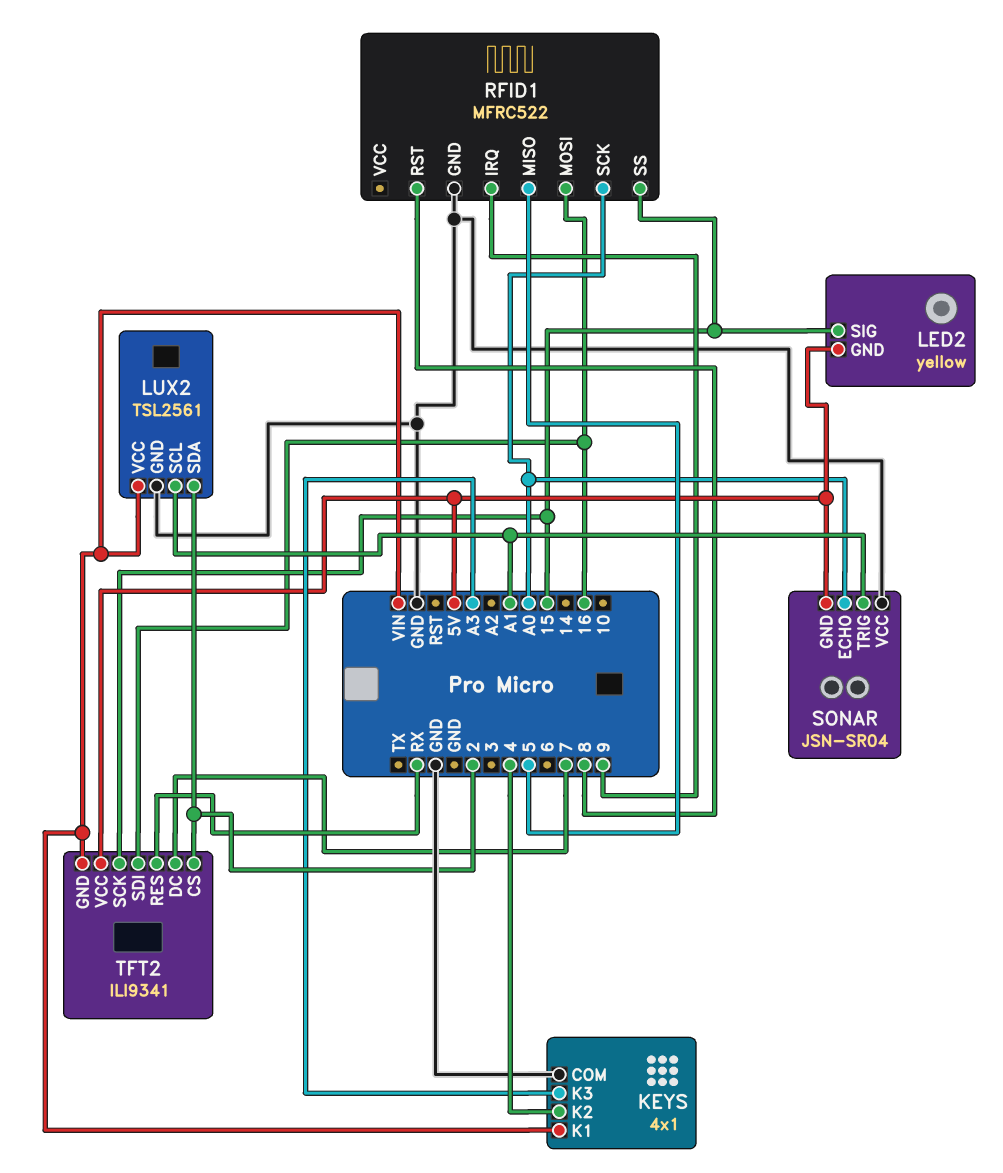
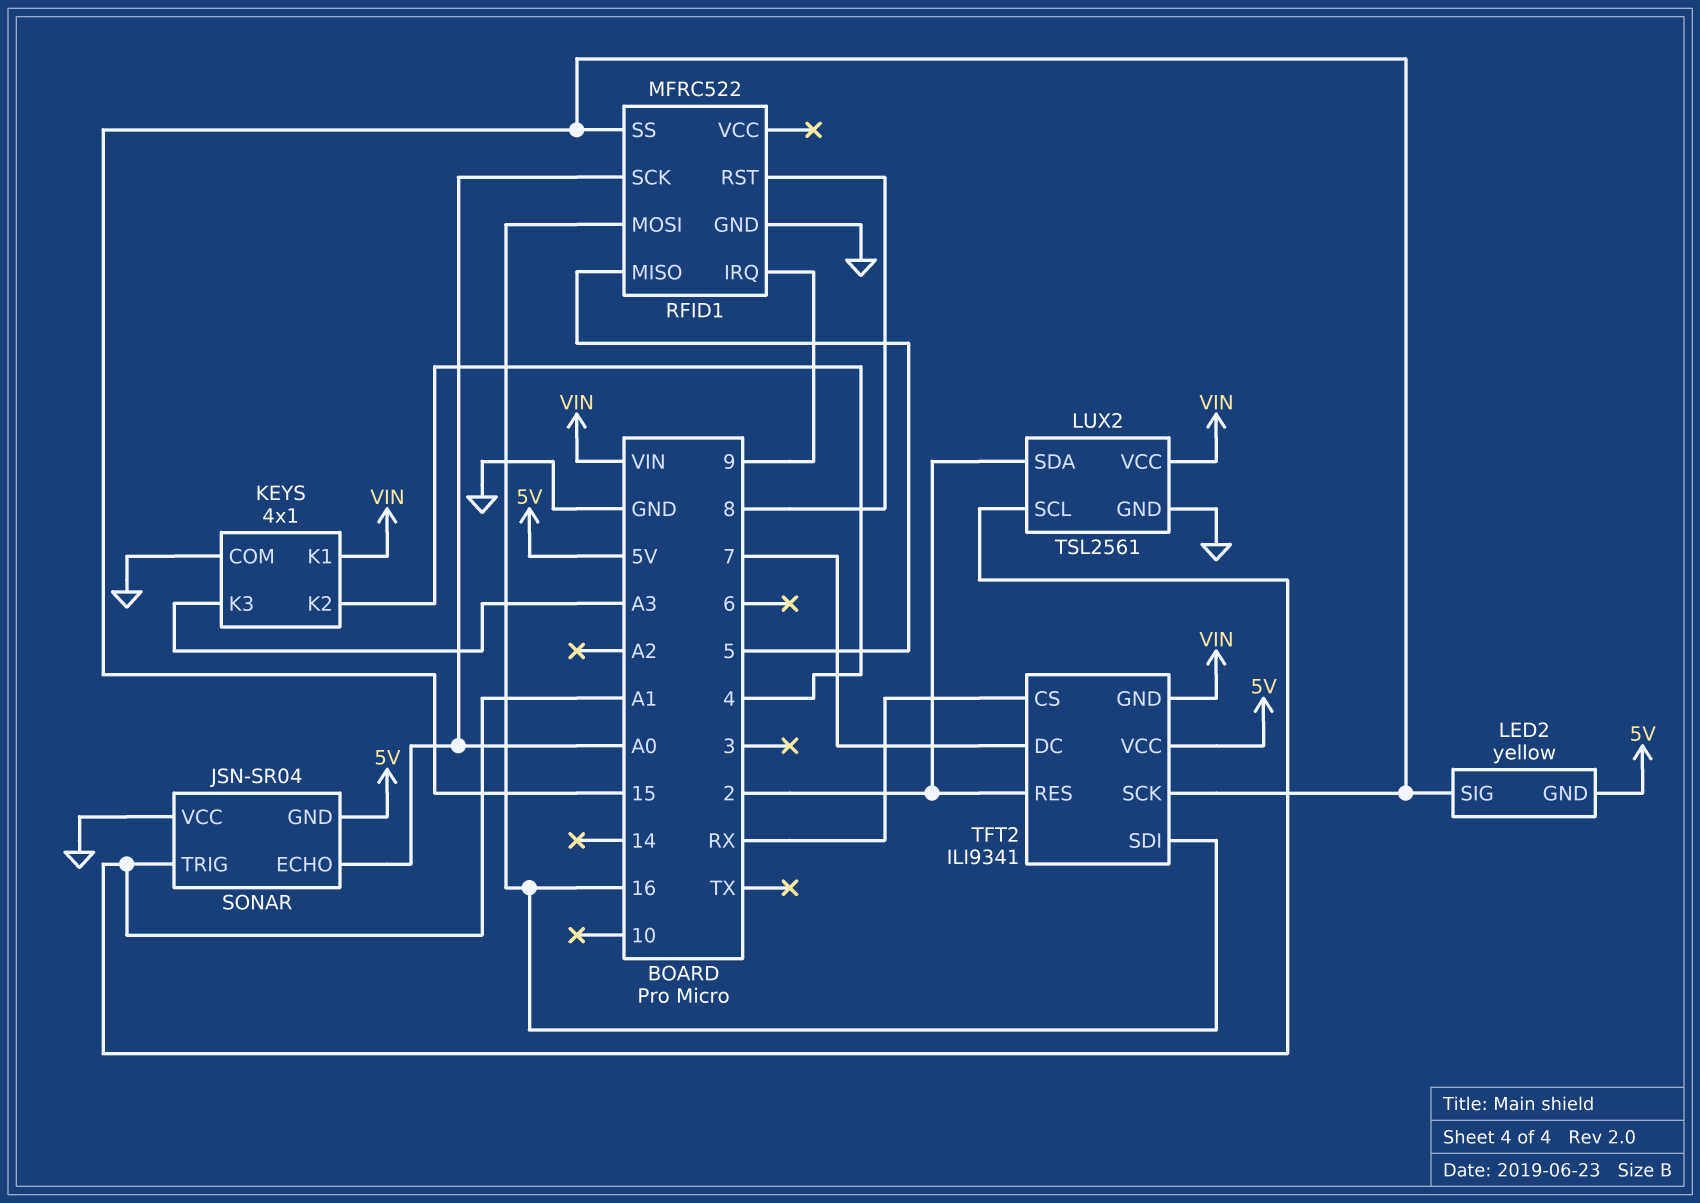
TFT2 pin CS: 2 -> RX
TFT2 pin RES: RX -> 2

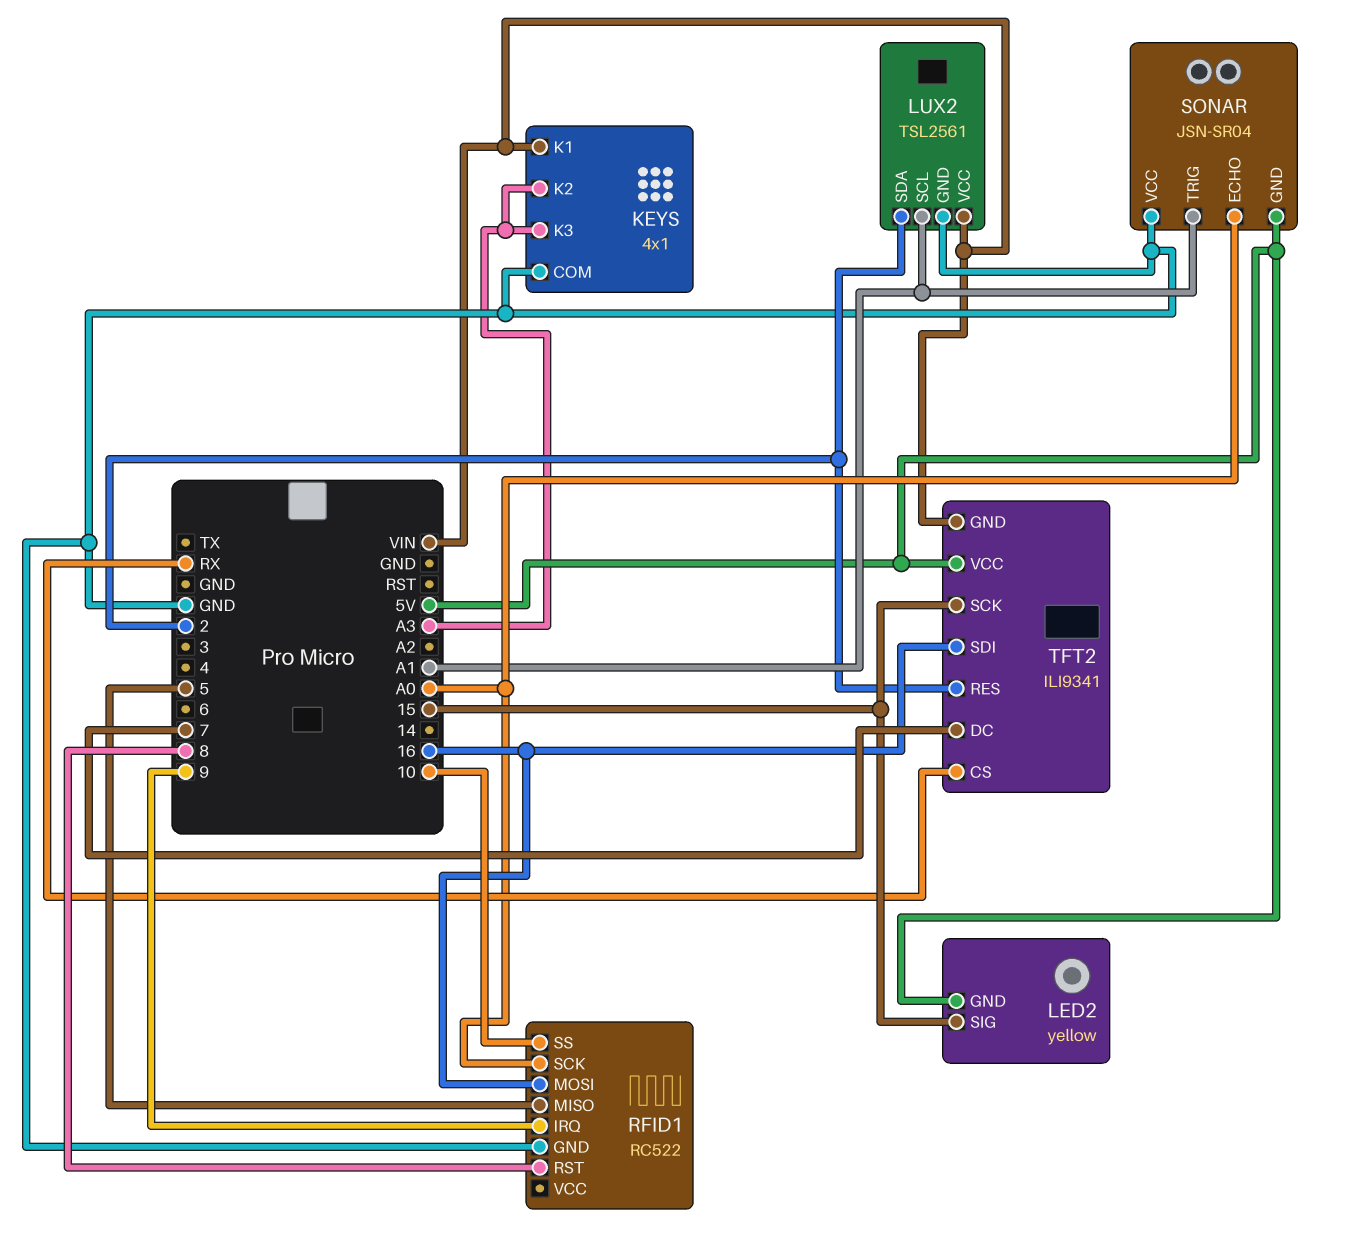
KEYS pin K2: 4 -> A3
RFID1: MFRC522 -> RC522
RFID1 pin SS: 15 -> 10

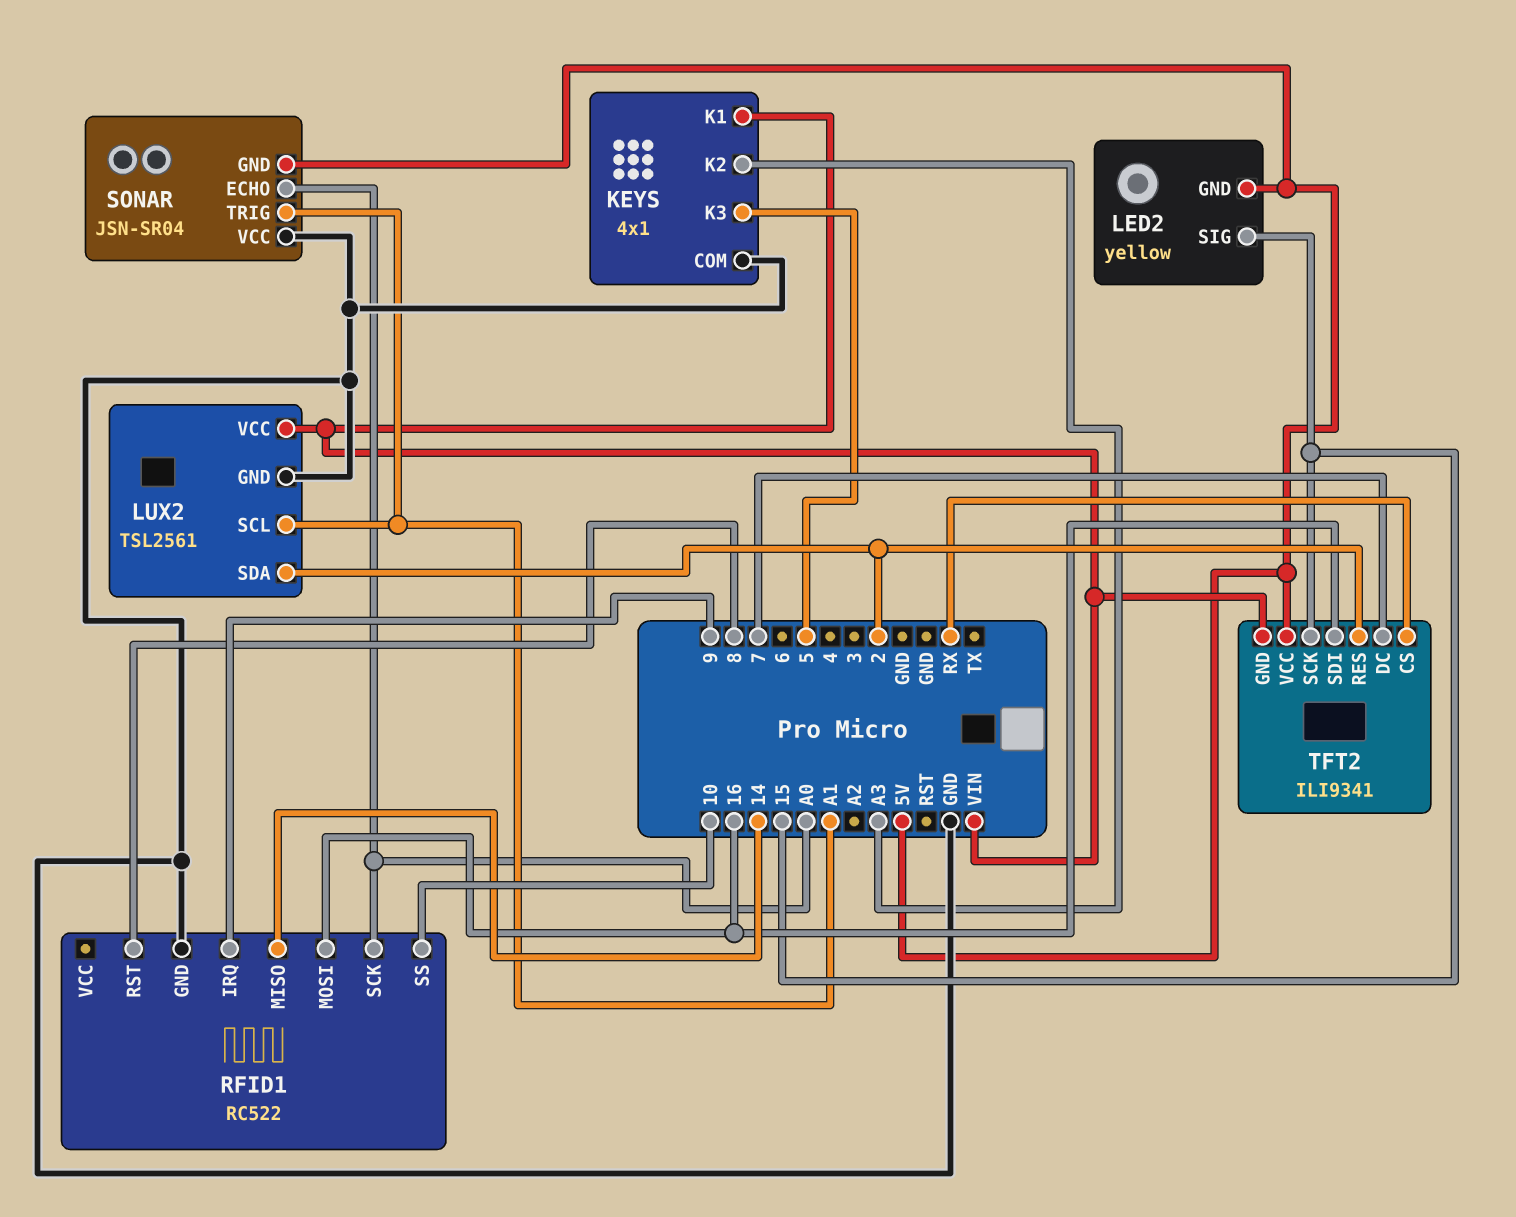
KEYS pin K3: A3 -> 5
RFID1 pin MISO: 5 -> 14

